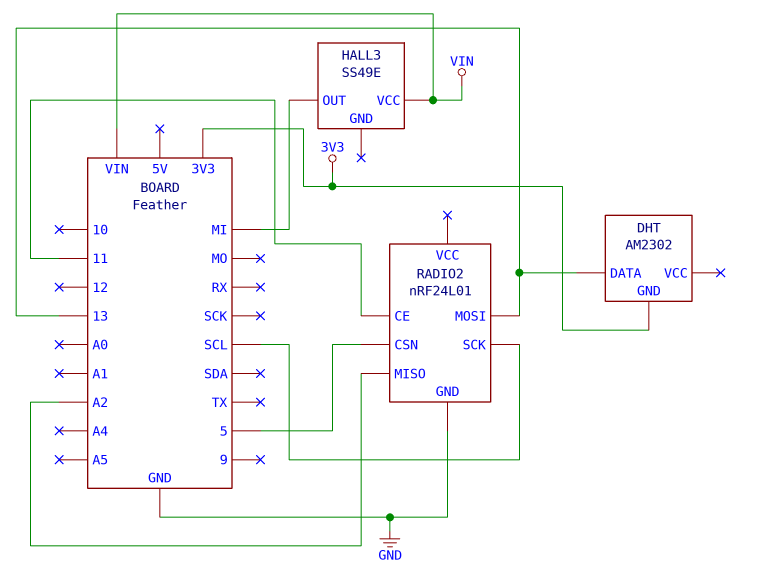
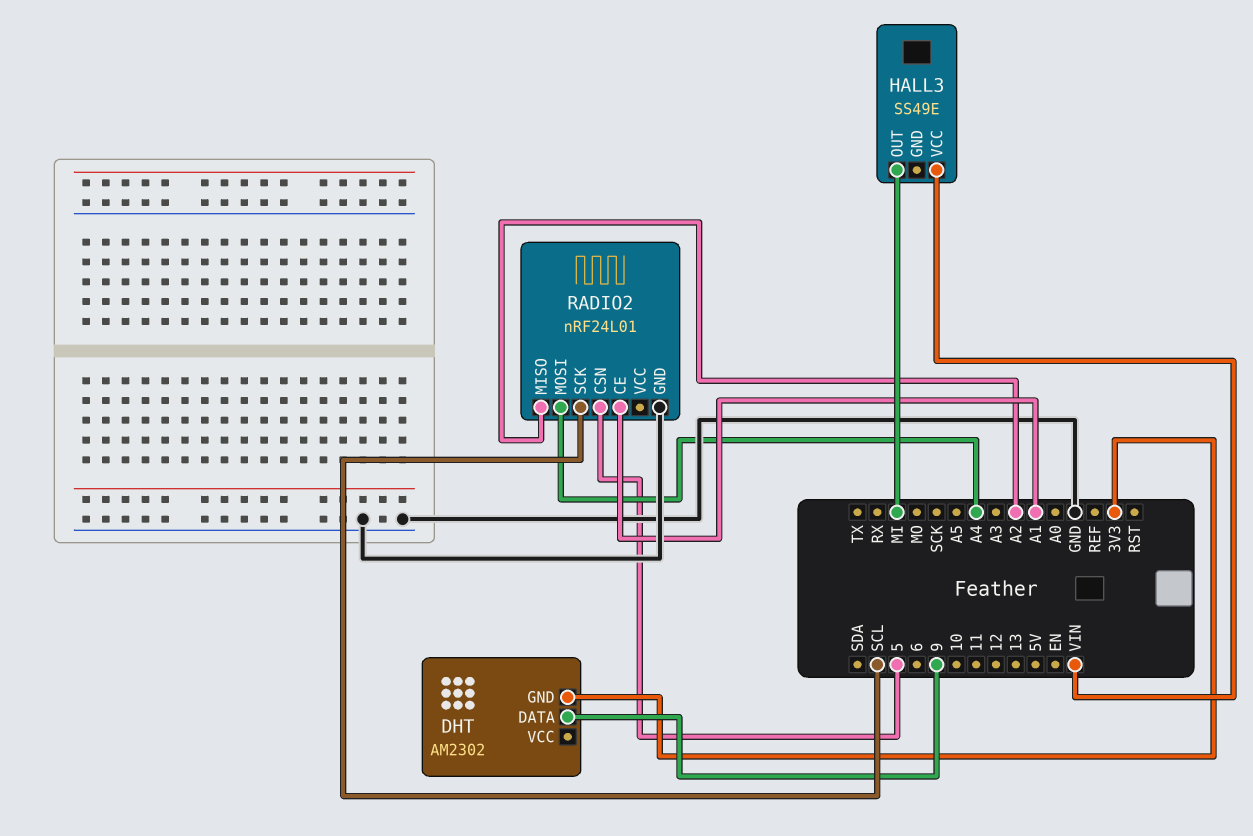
DHT pin DATA: 13 -> 9
RADIO2 pin CE: 11 -> A1
RADIO2 pin MOSI: 13 -> A4

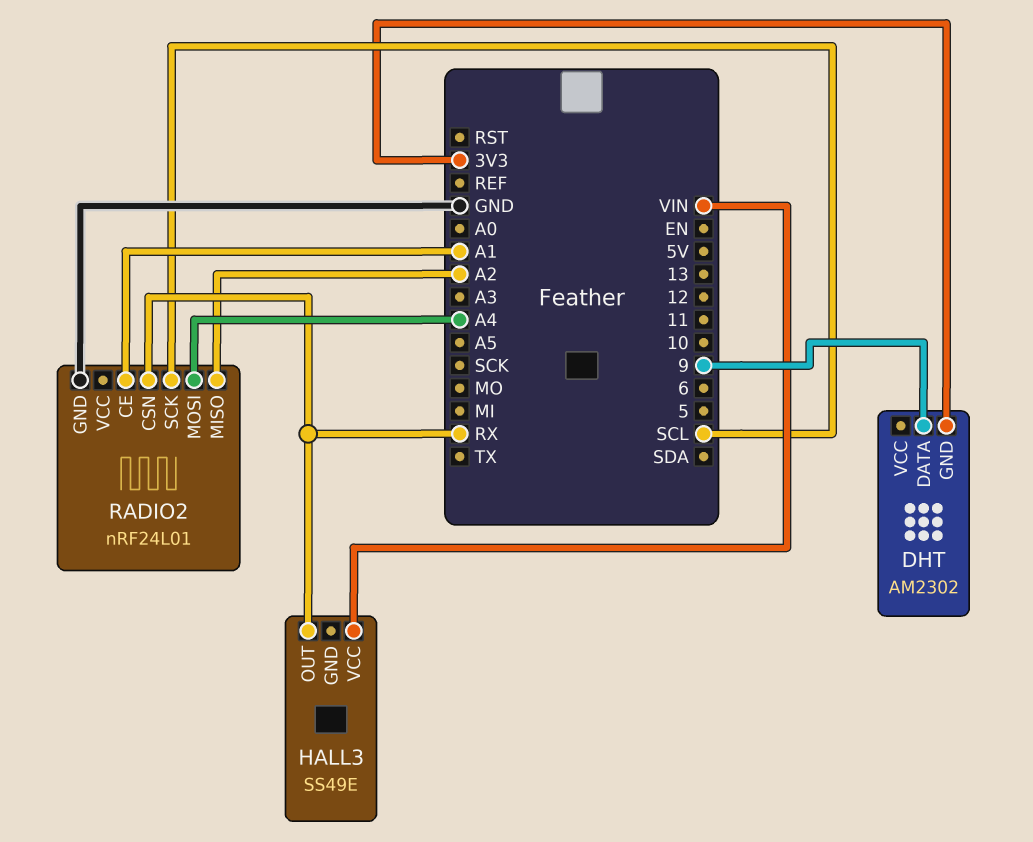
HALL3 pin OUT: MI -> RX
RADIO2 pin CSN: 5 -> RX

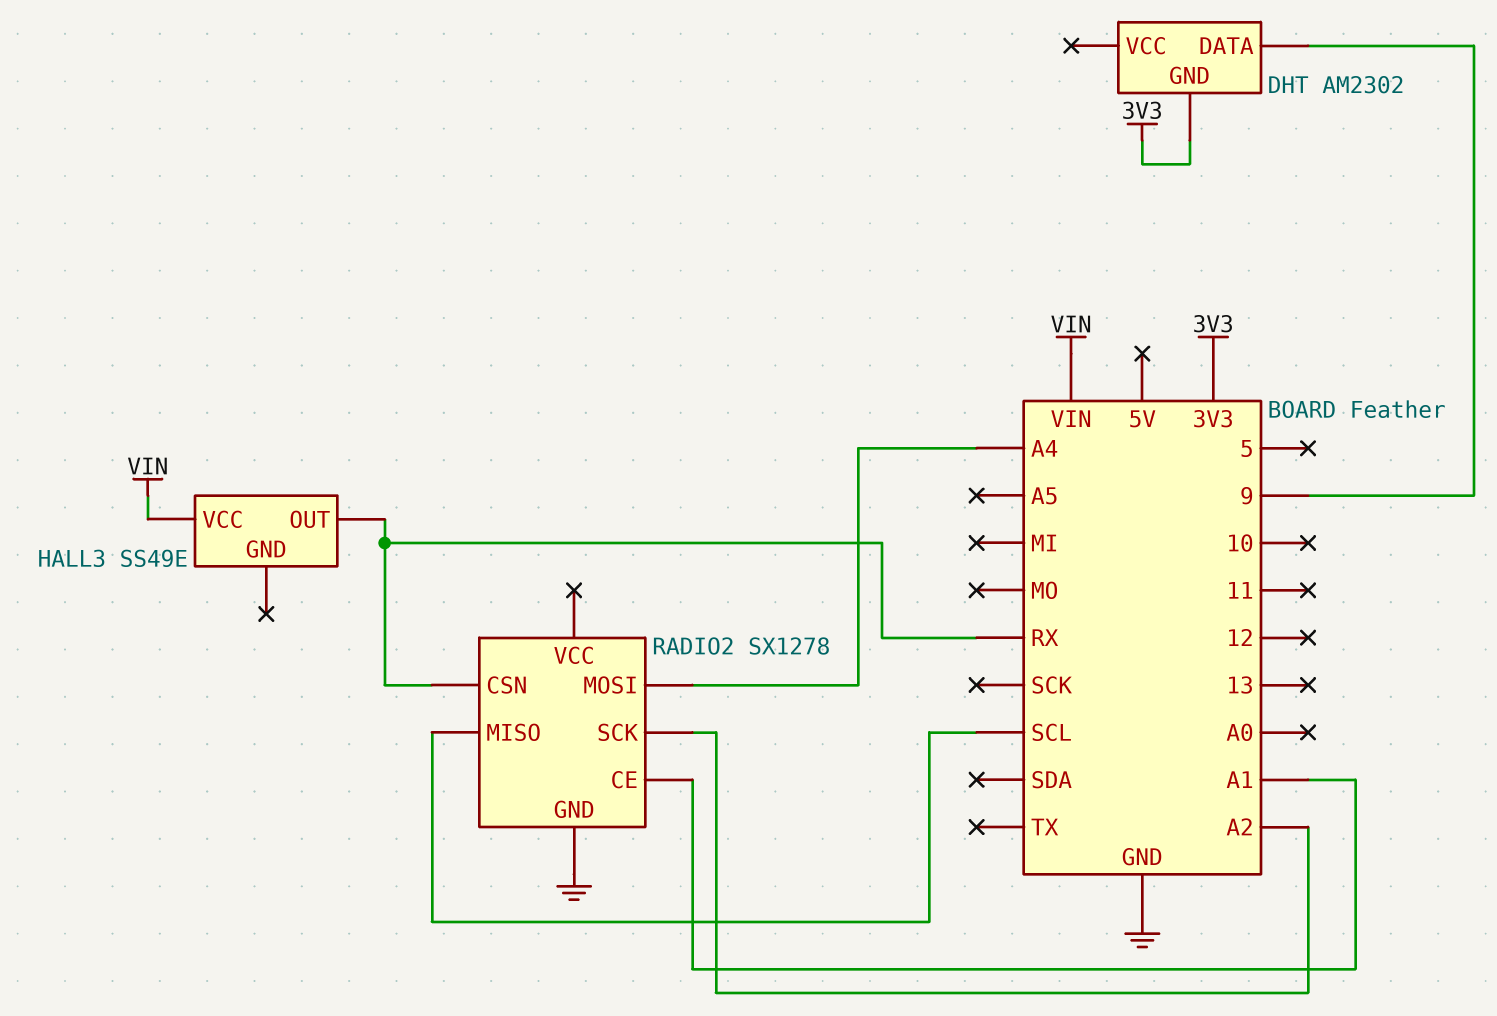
RADIO2: nRF24L01 -> SX1278
RADIO2 pin MISO: A2 -> SCL
RADIO2 pin SCK: SCL -> A2

